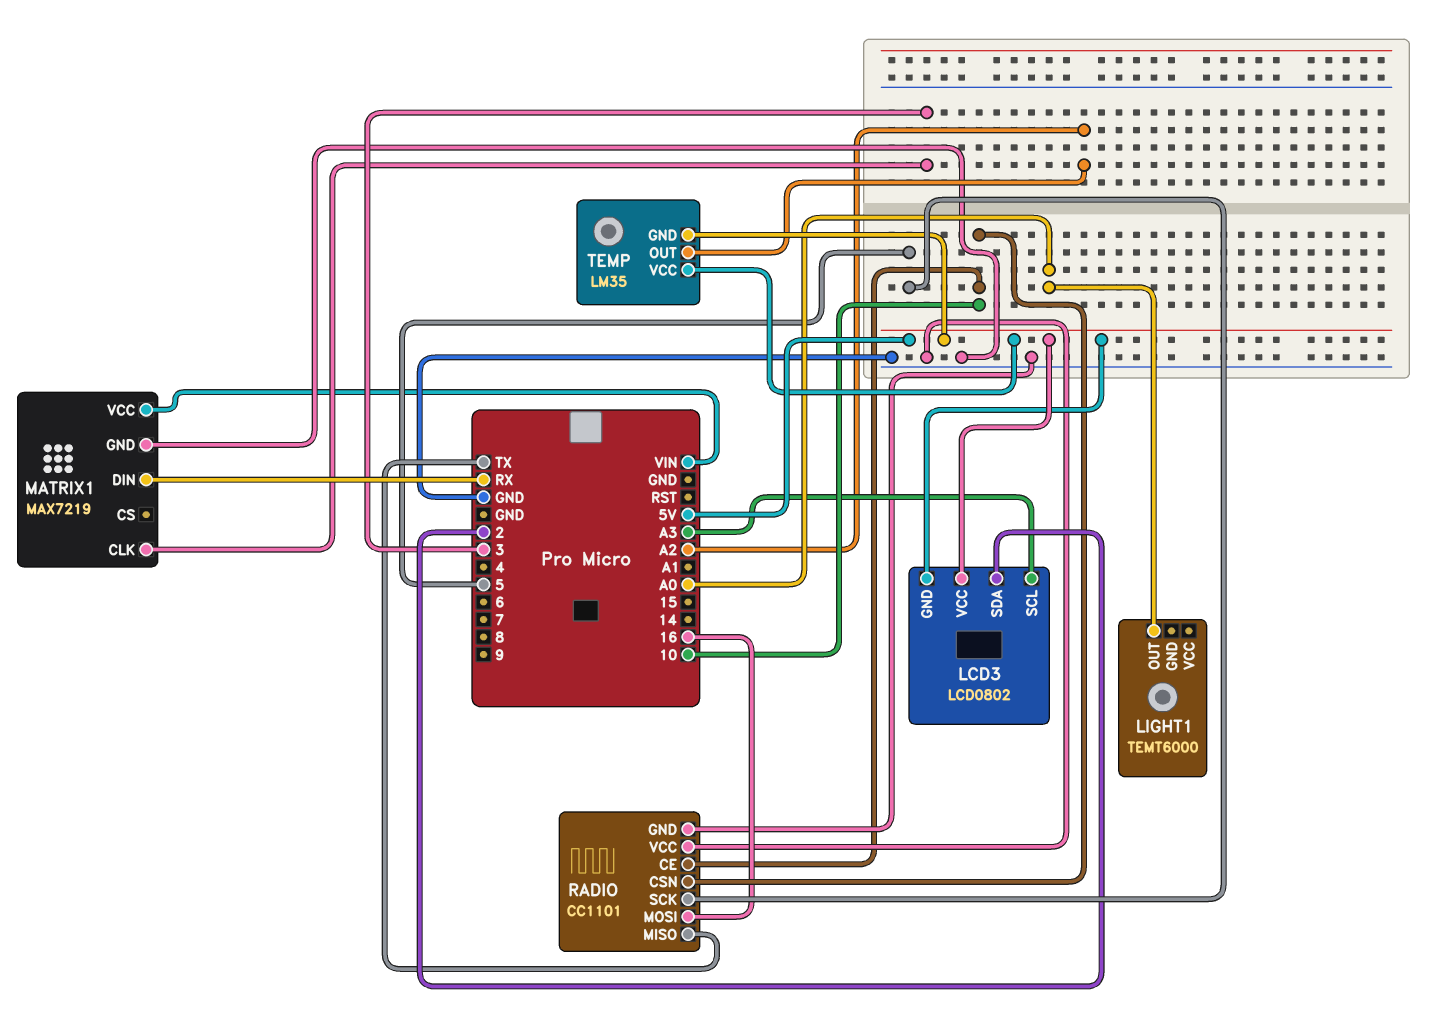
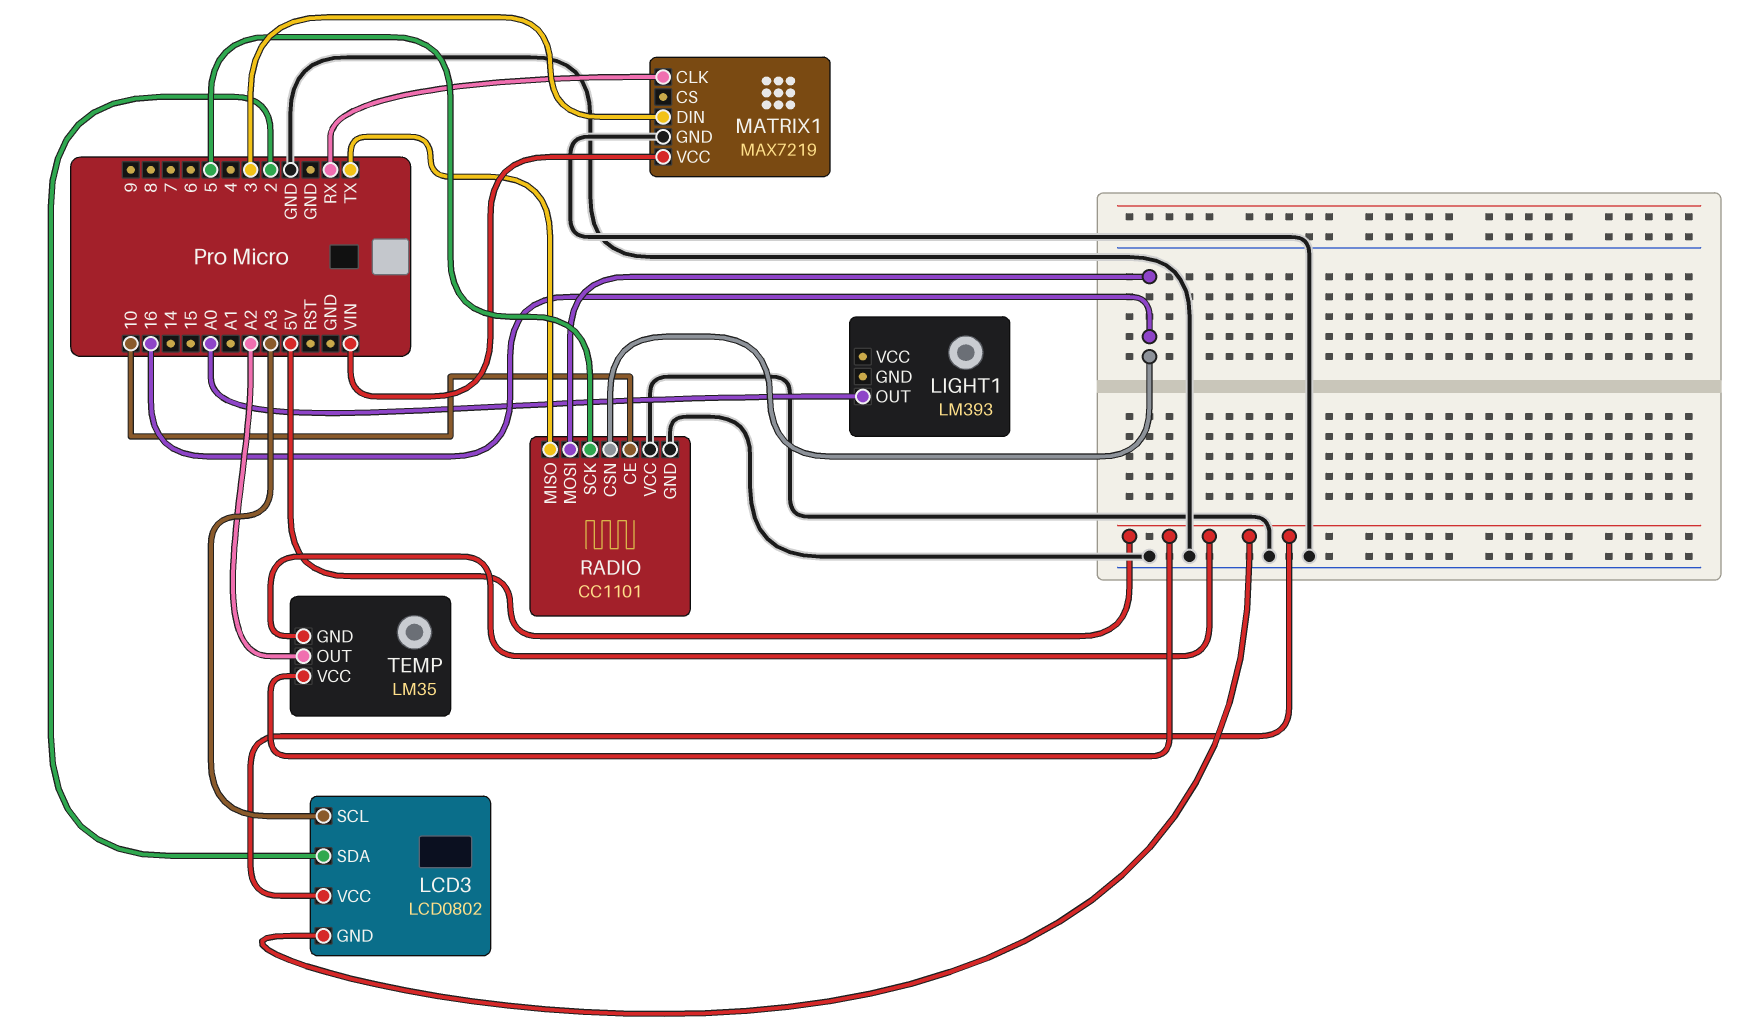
LIGHT1: TEMT6000 -> LM393
MATRIX1 pin CLK: 3 -> RX
MATRIX1 pin DIN: RX -> 3
RADIO pin CSN: 10 -> 16

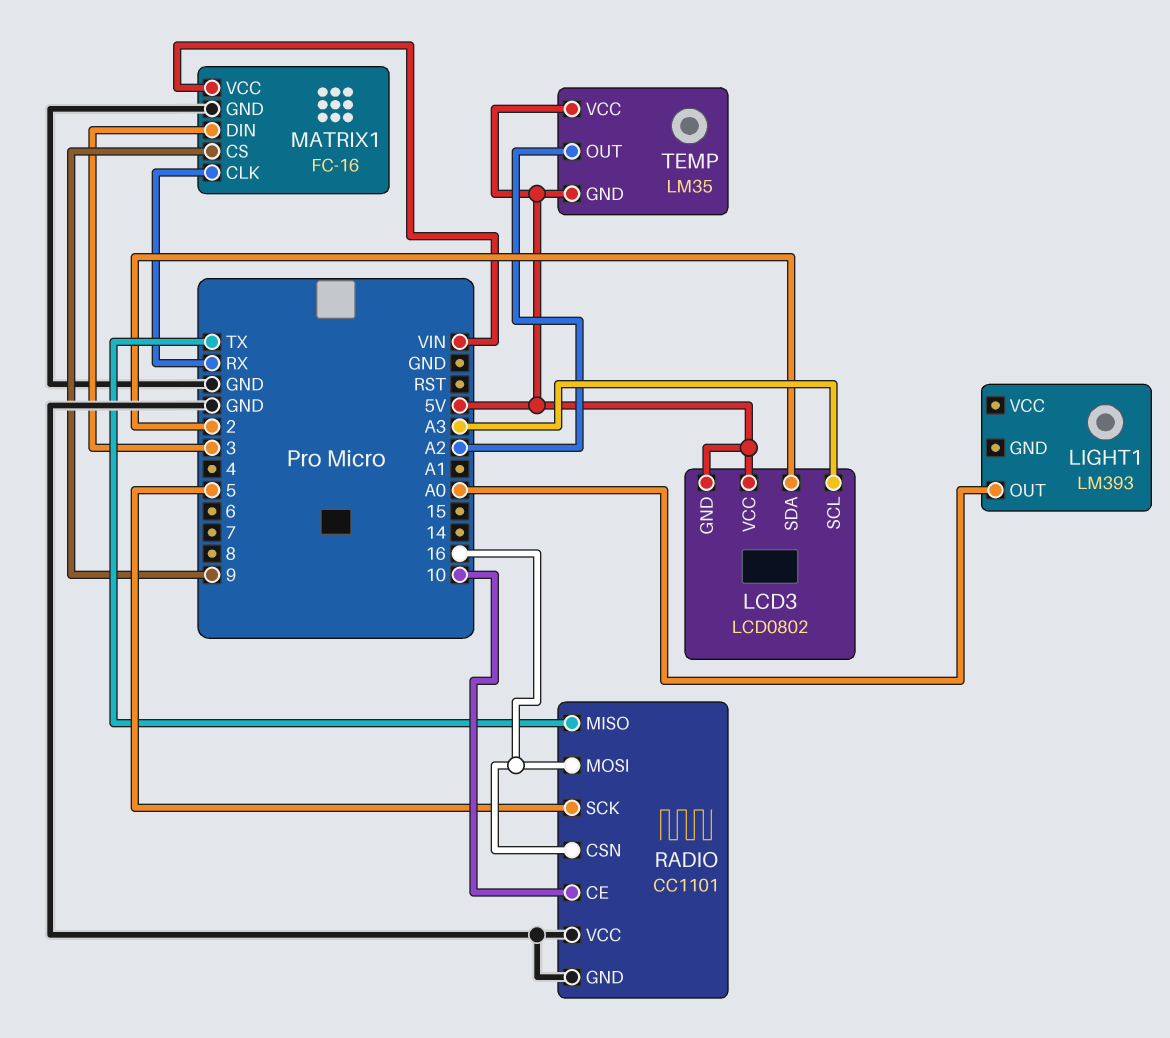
MATRIX1: MAX7219 -> FC-16
MATRIX1 pin CS: none -> 9

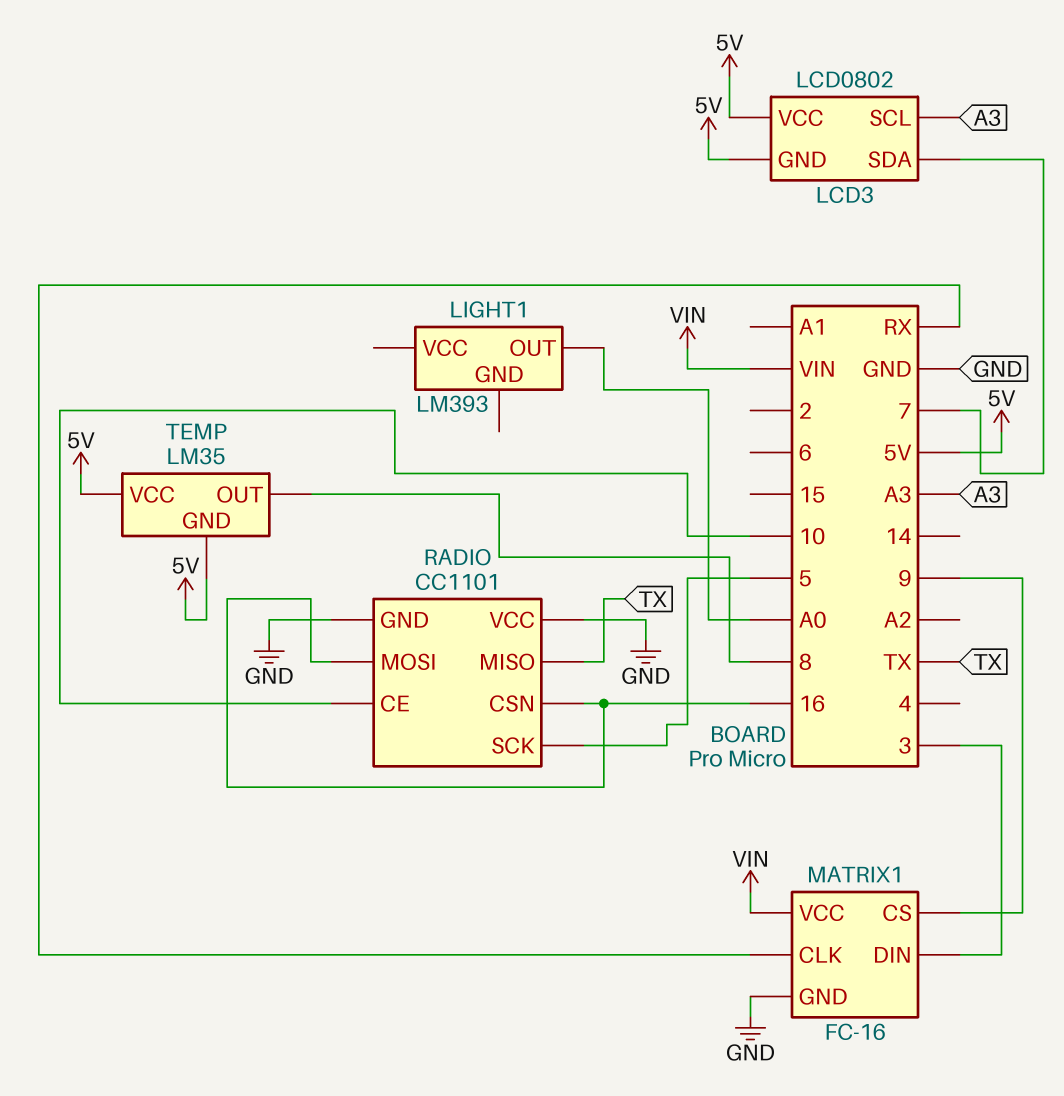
LCD3 pin SDA: 2 -> 7
TEMP pin OUT: A2 -> 8

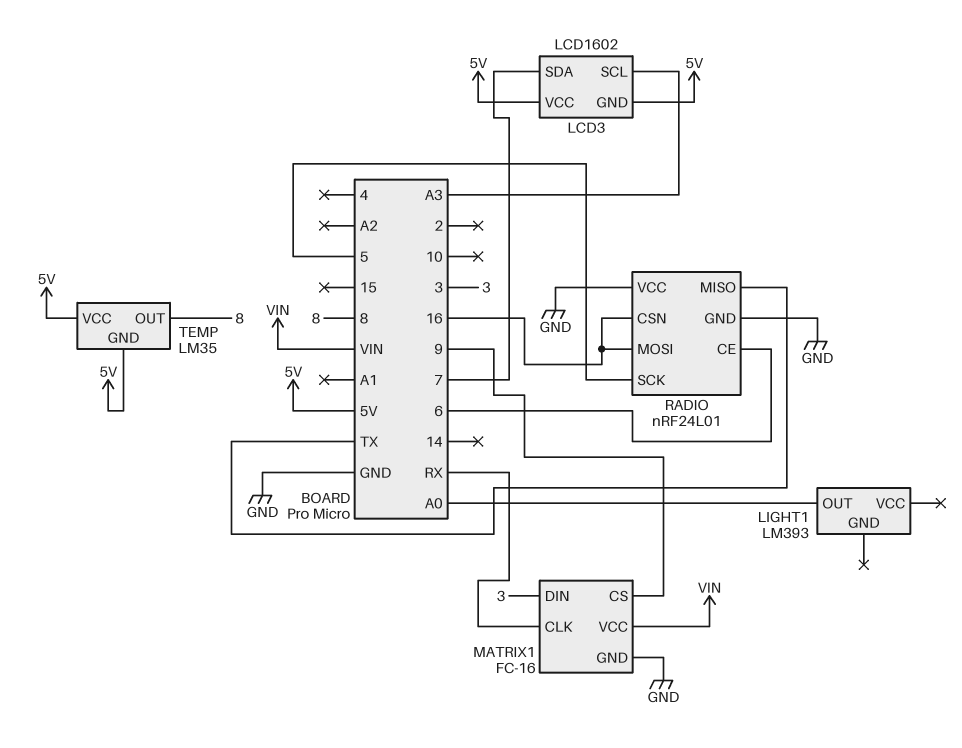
LCD3: LCD0802 -> LCD1602
RADIO: CC1101 -> nRF24L01
RADIO pin CE: 10 -> 6

